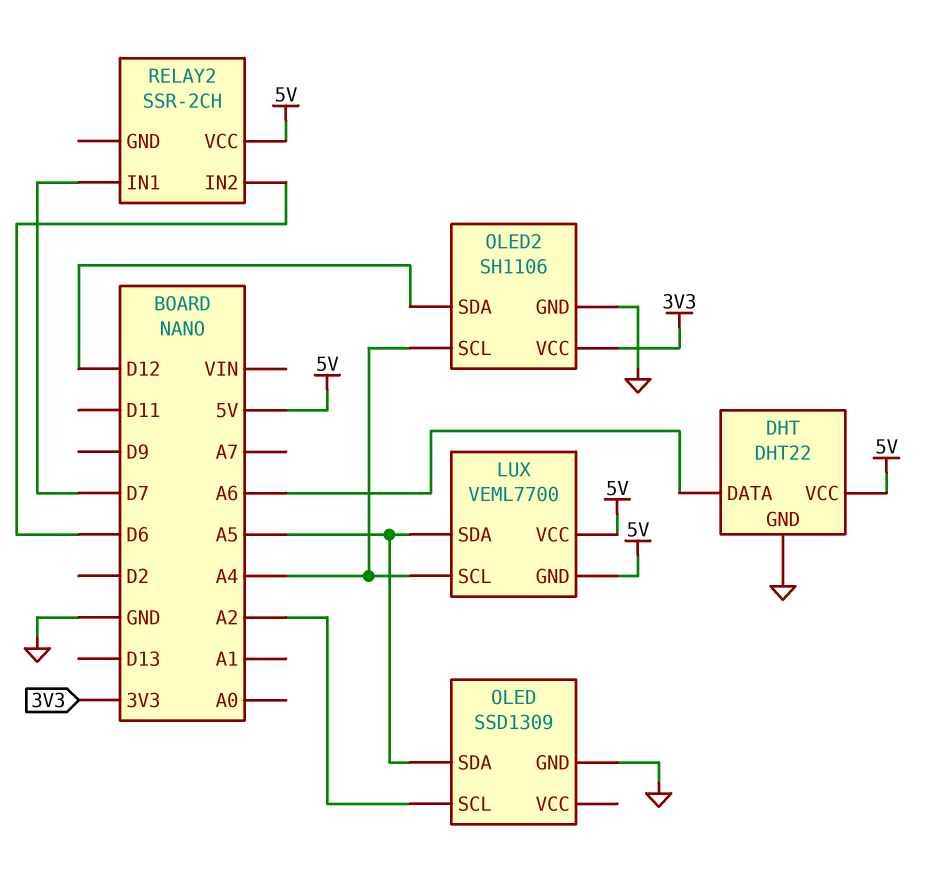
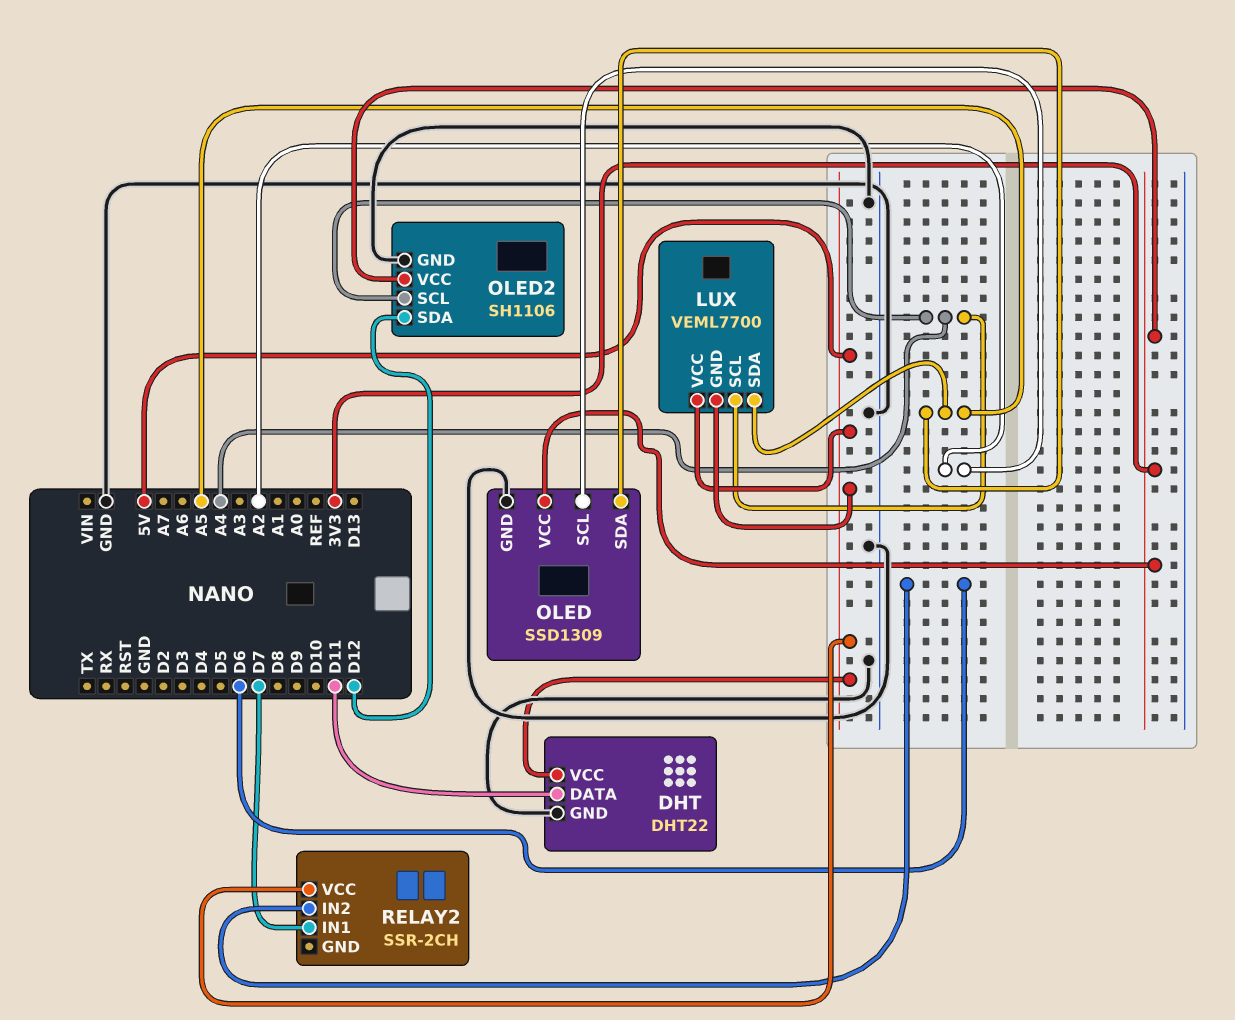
DHT pin DATA: A6 -> D11
OLED pin VCC: none -> 3V3

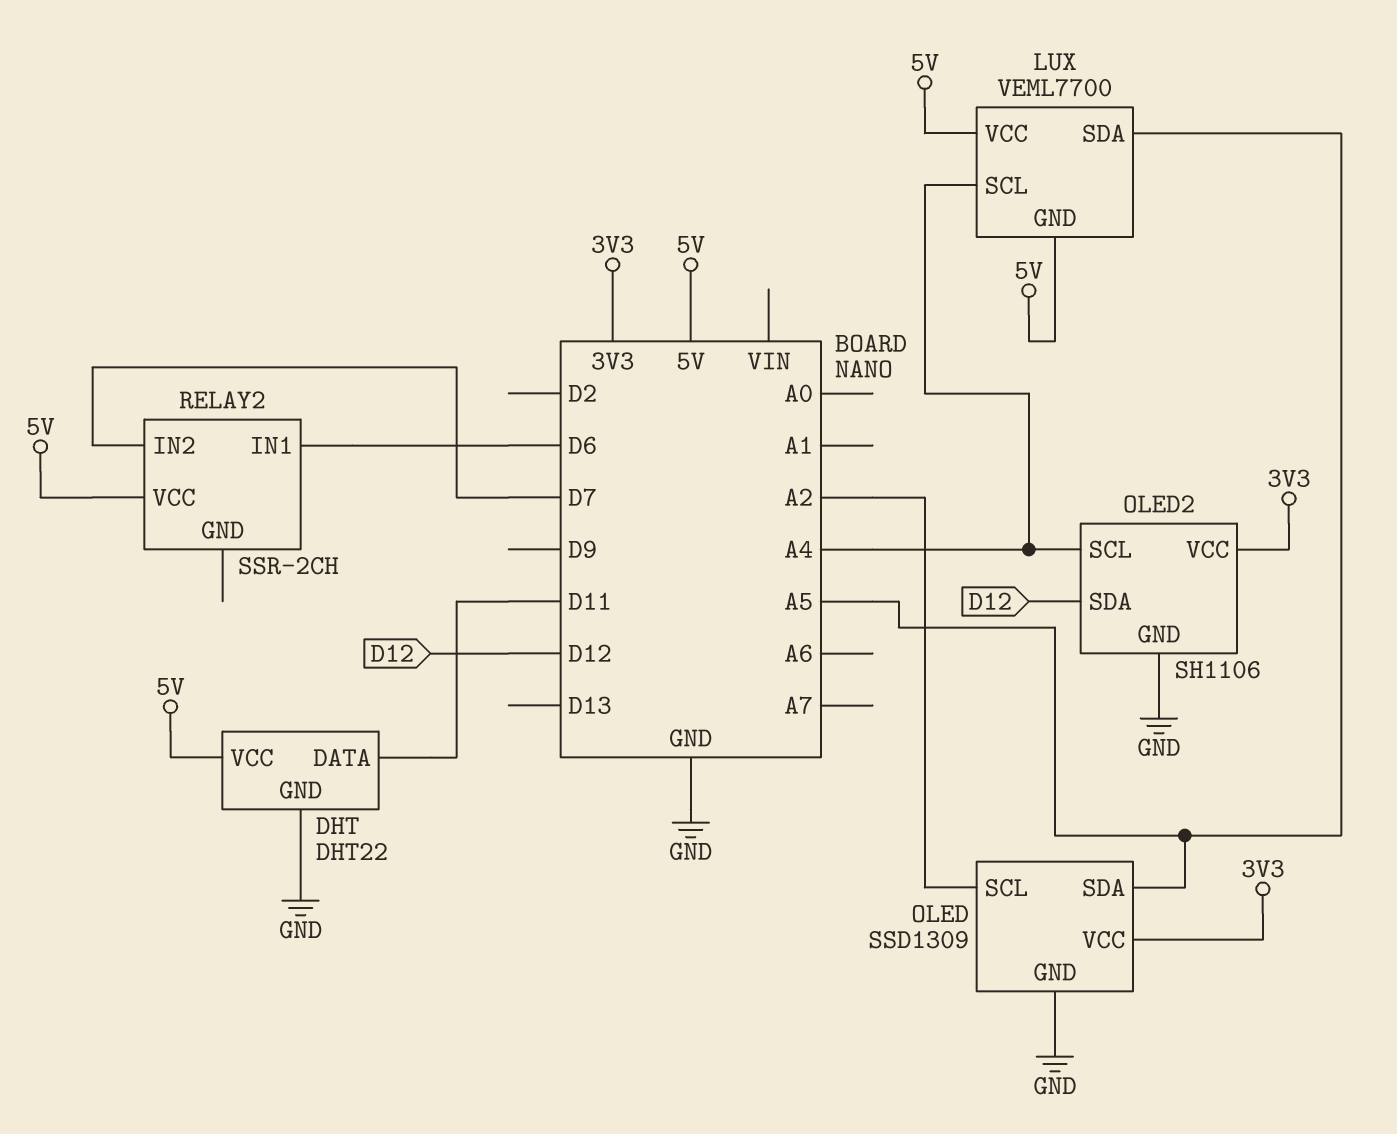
RELAY2 pin IN1: D7 -> D6
RELAY2 pin IN2: D6 -> D7

